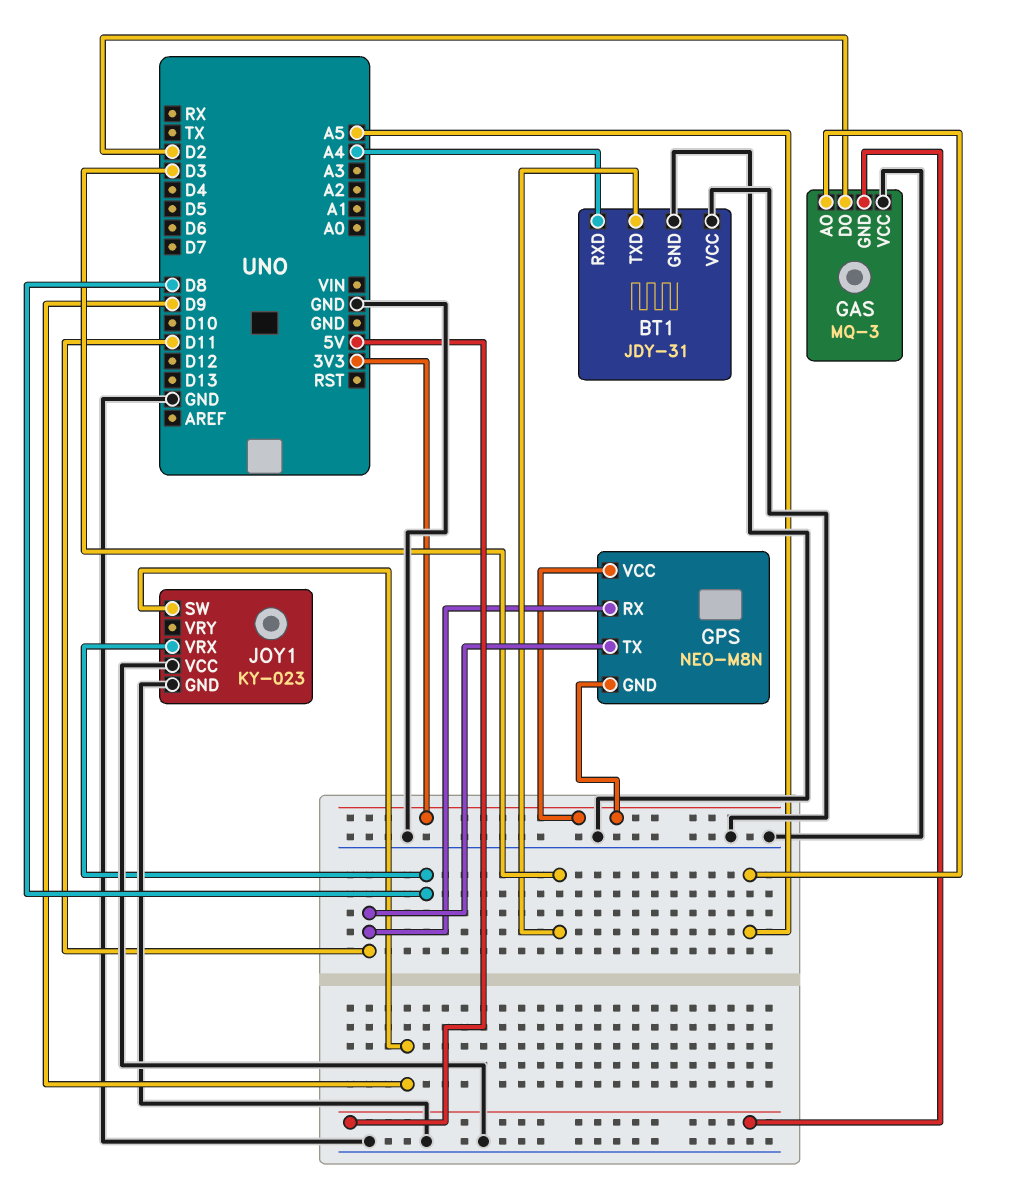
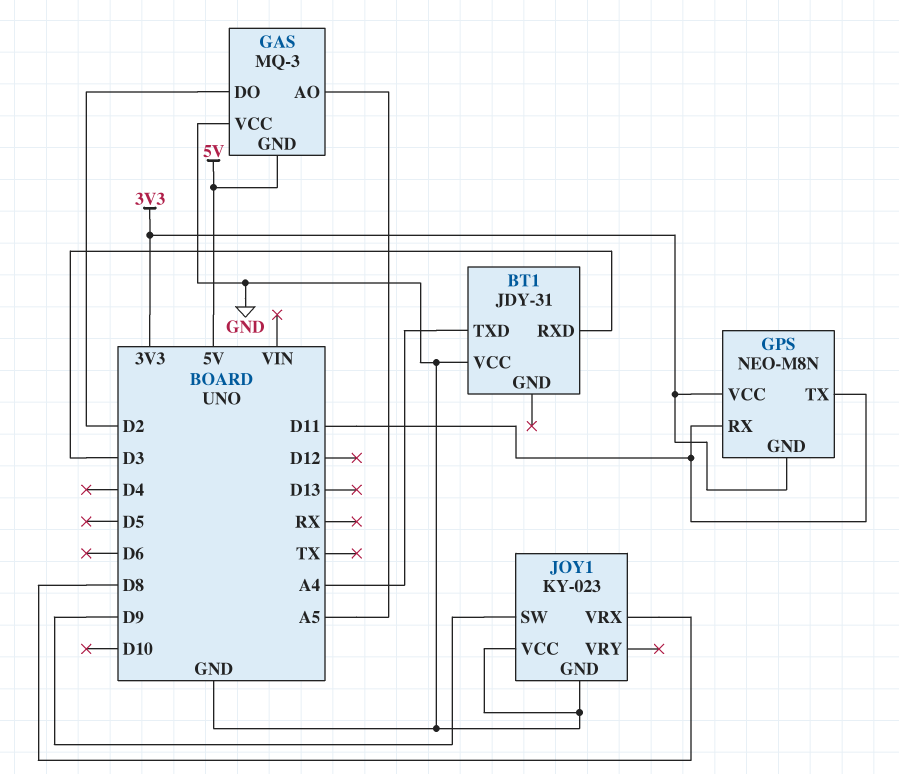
BT1 pin GND: GND -> none
BT1 pin RXD: A4 -> D3
BT1 pin TXD: D3 -> A4

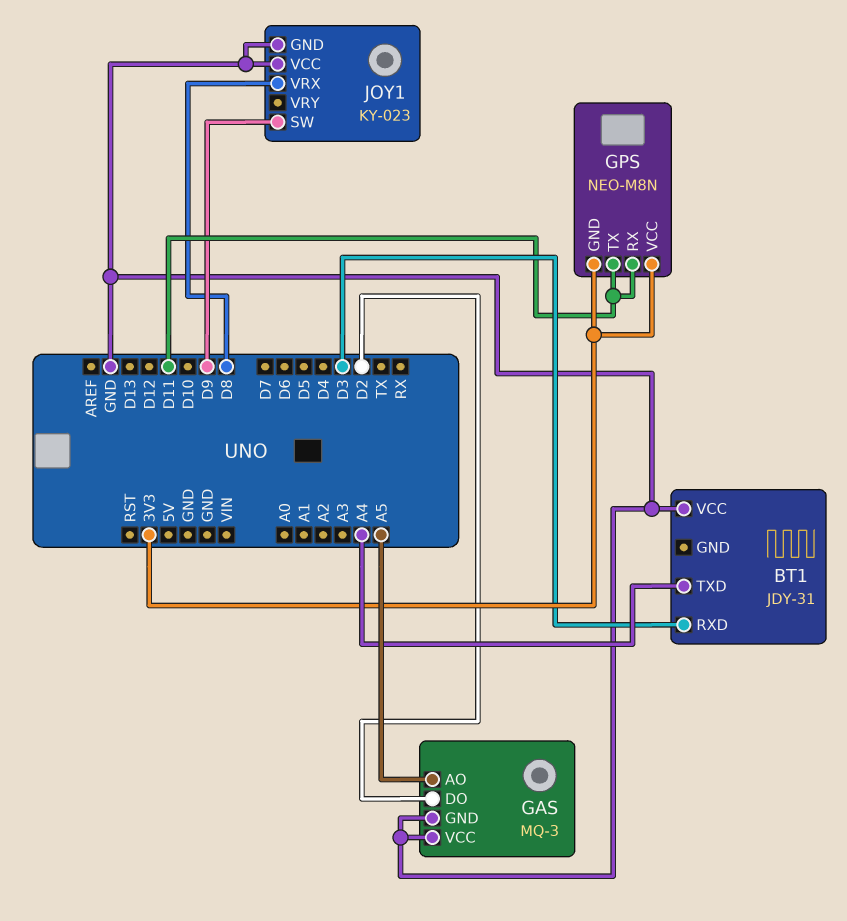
GAS pin GND: 5V -> GND

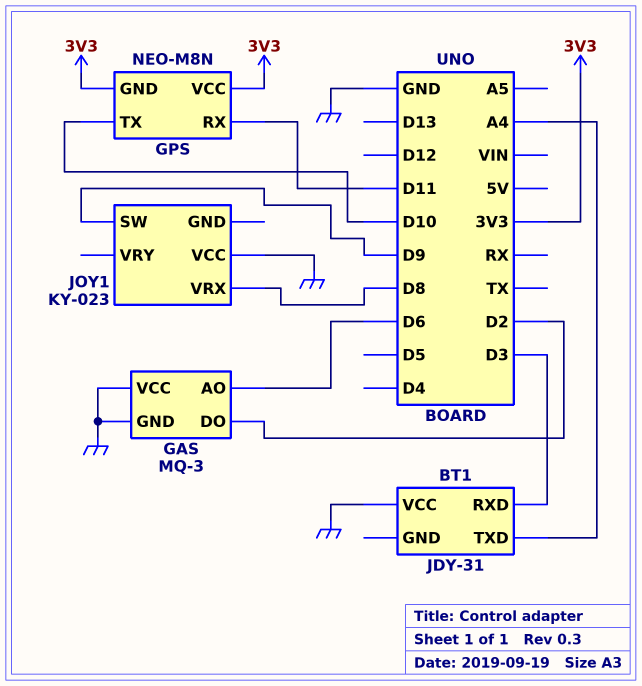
GAS pin AO: A5 -> D6
GPS pin TX: D11 -> D10
JOY1 pin GND: GND -> none

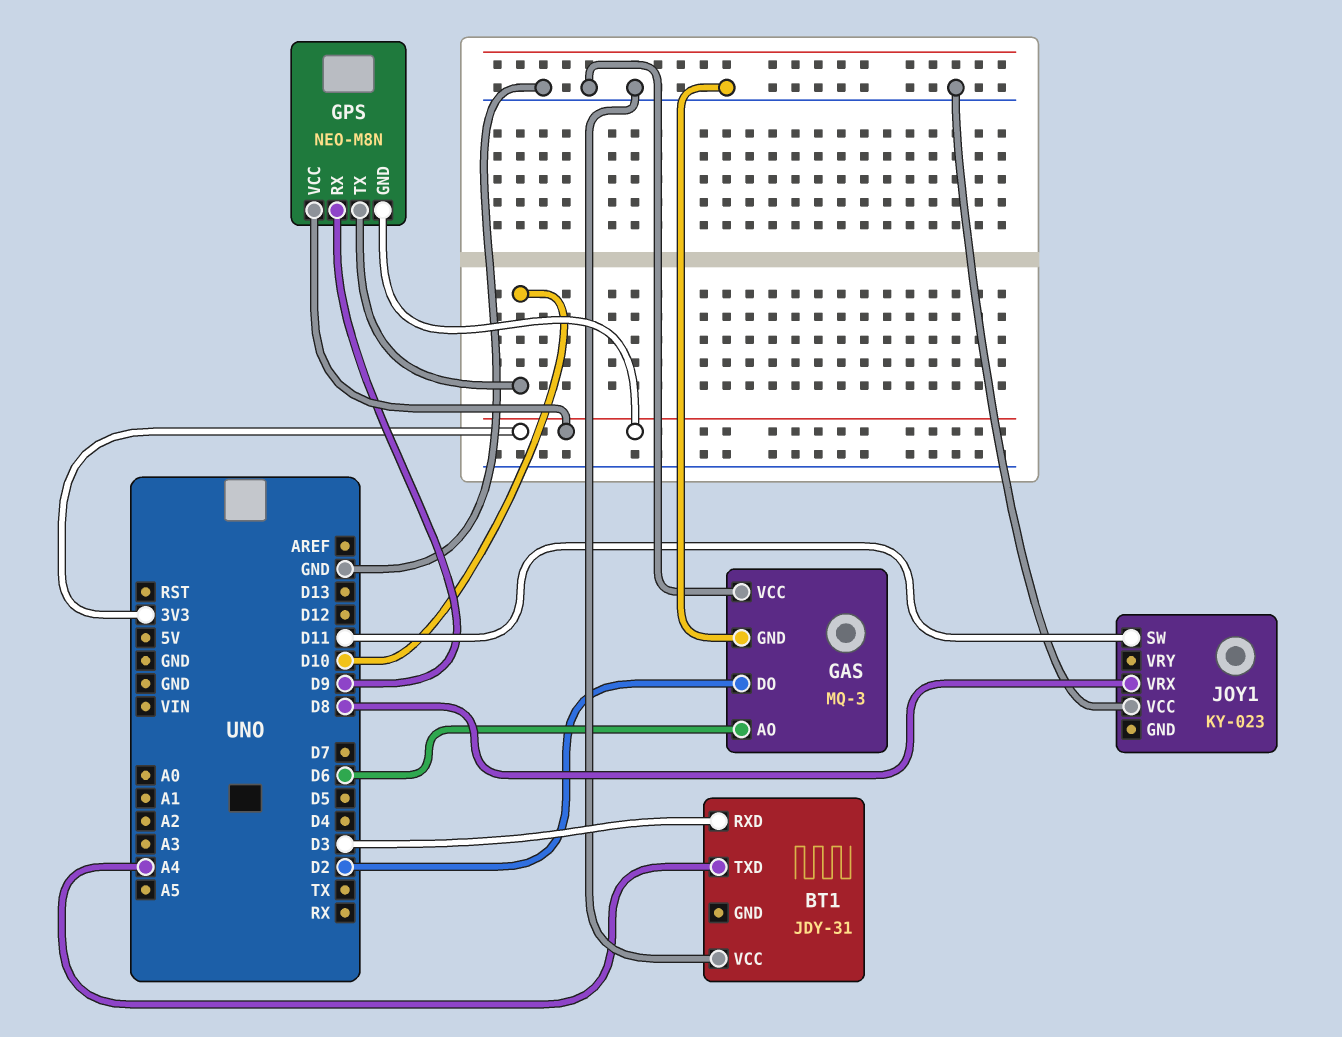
GPS pin RX: D11 -> D9
JOY1 pin SW: D9 -> D11

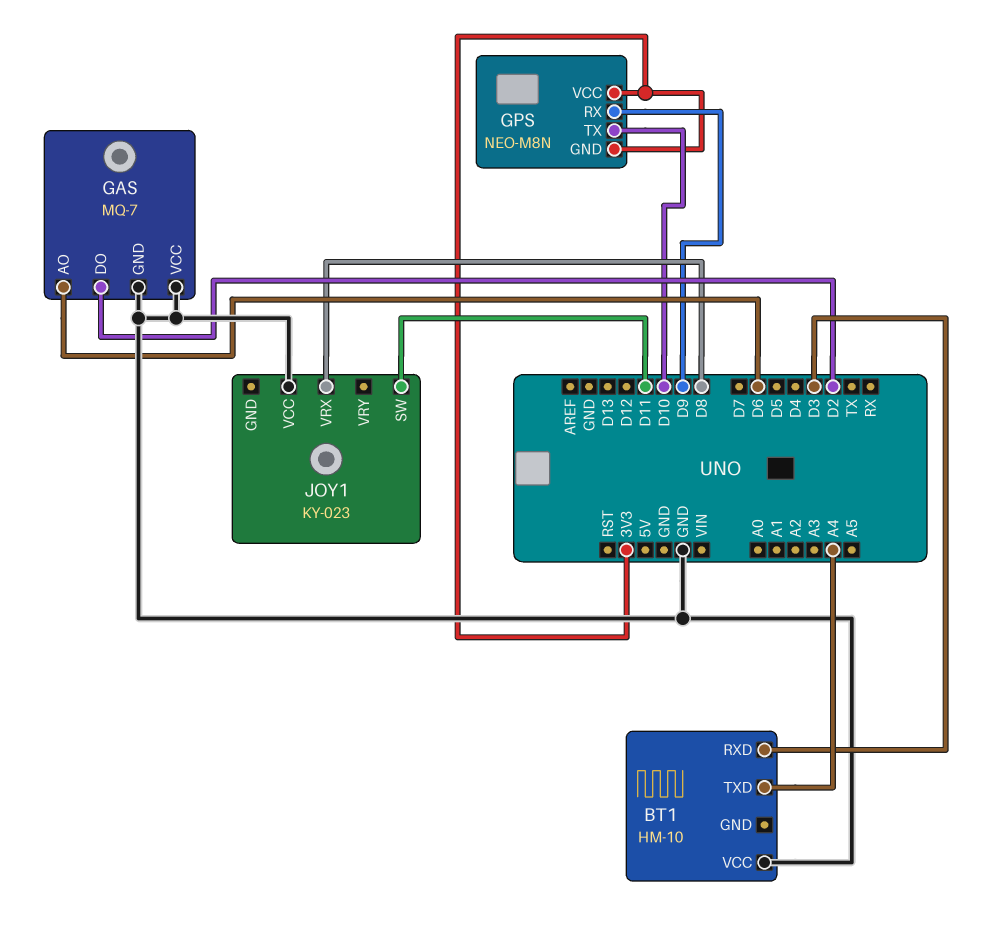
BT1: JDY-31 -> HM-10
GAS: MQ-3 -> MQ-7

